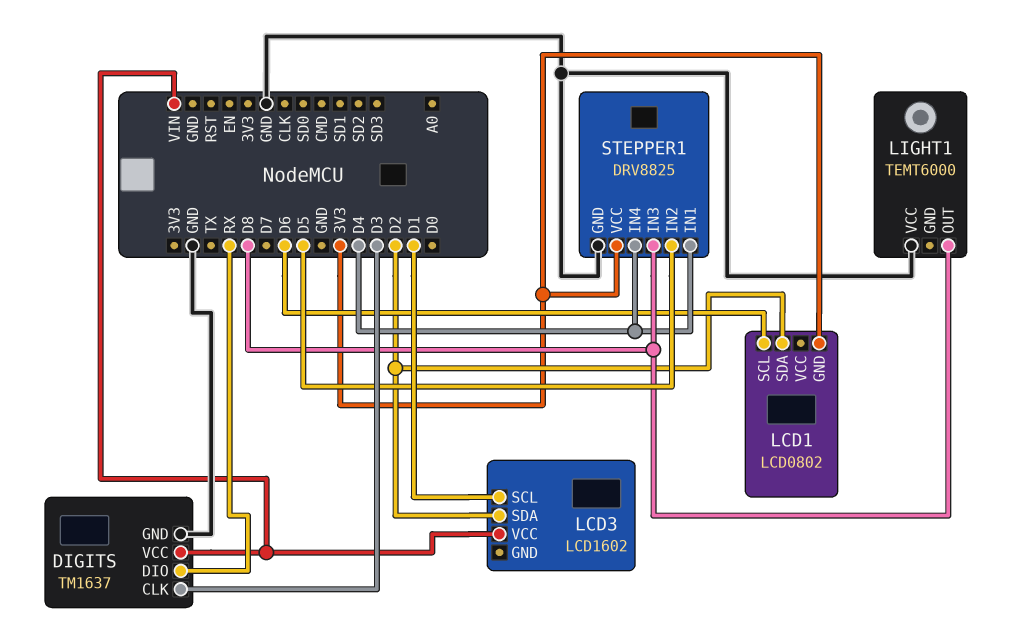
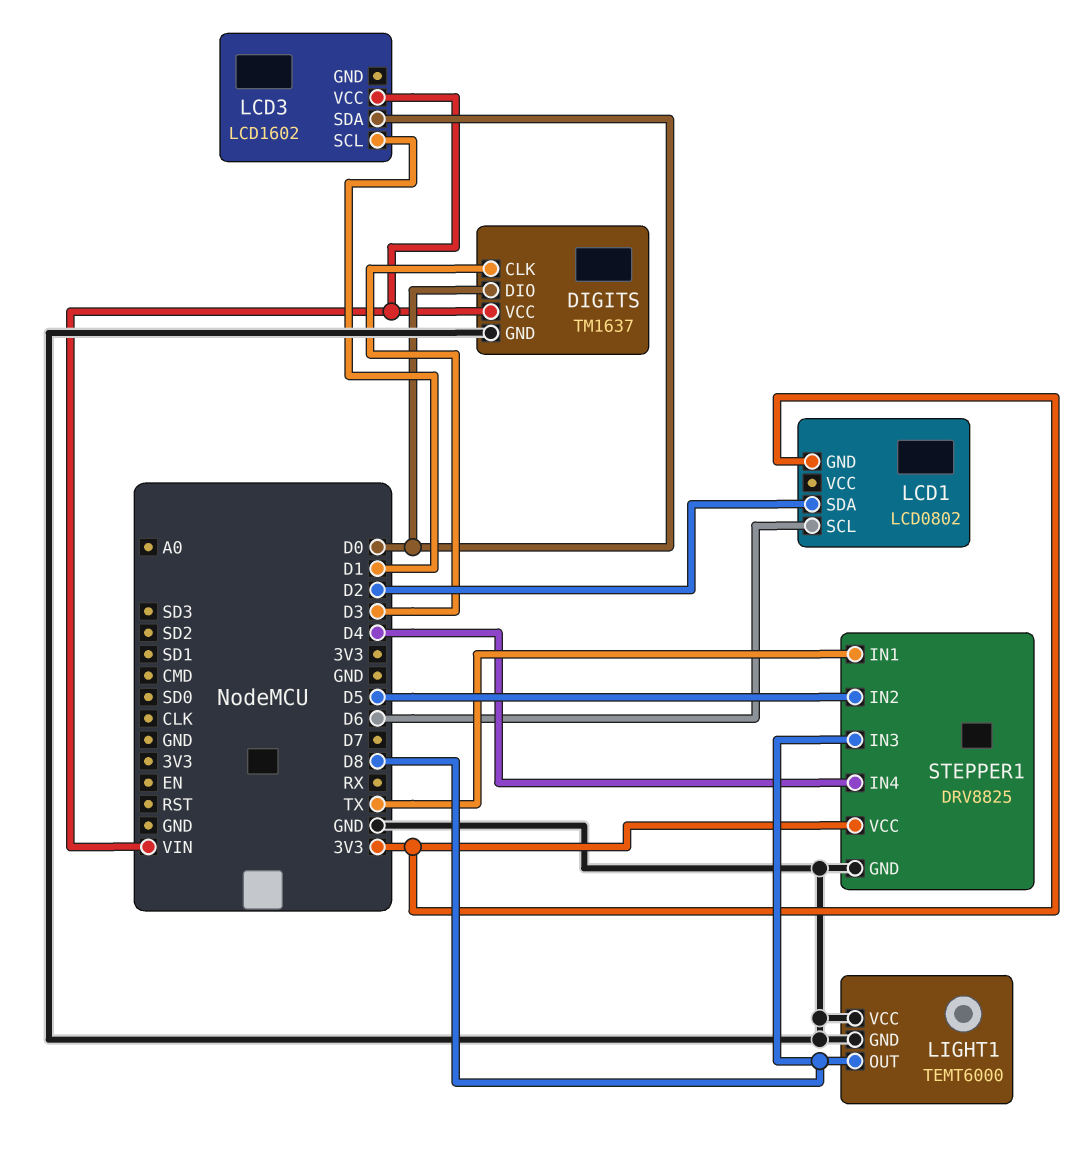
DIGITS pin DIO: RX -> D0
LCD3 pin SDA: D2 -> D0
LIGHT1 pin GND: none -> GND
STEPPER1 pin IN1: D4 -> TX

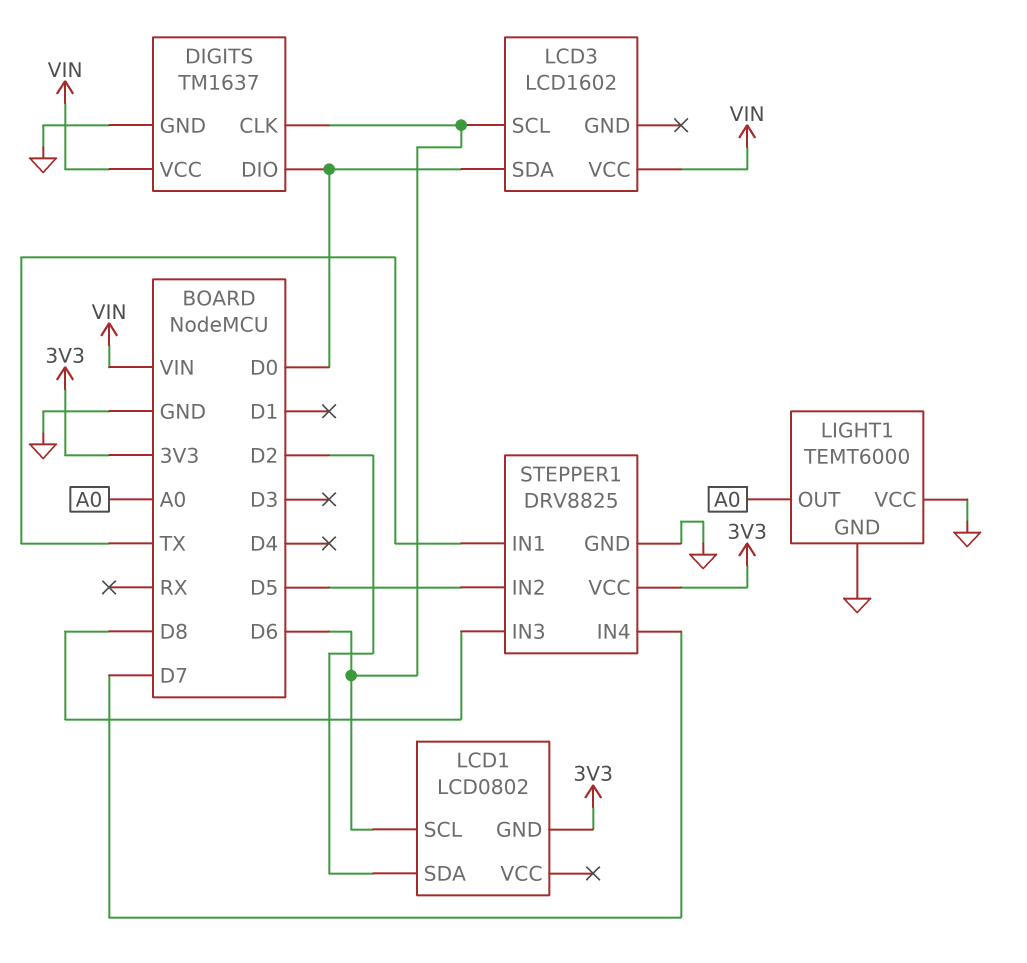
DIGITS pin CLK: D3 -> D6
LCD3 pin SCL: D1 -> D6
LIGHT1 pin OUT: D8 -> A0
STEPPER1 pin IN4: D4 -> D7

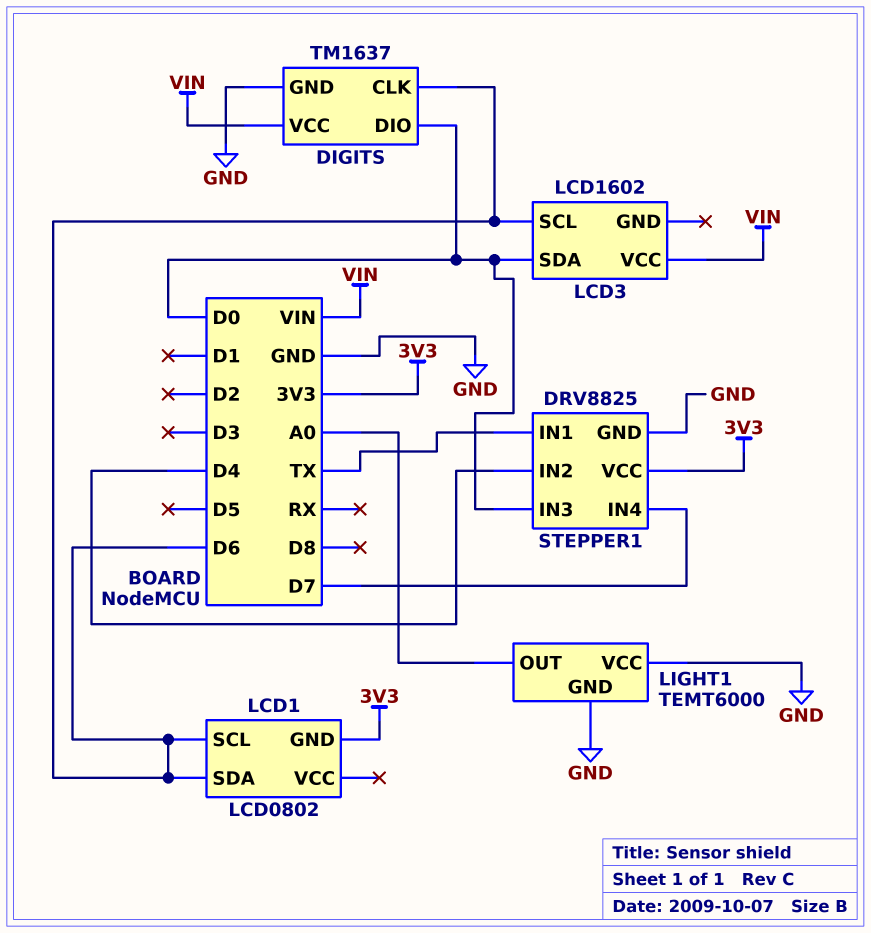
LCD1 pin SDA: D2 -> D6
STEPPER1 pin IN2: D5 -> D4
STEPPER1 pin IN3: D8 -> D0

